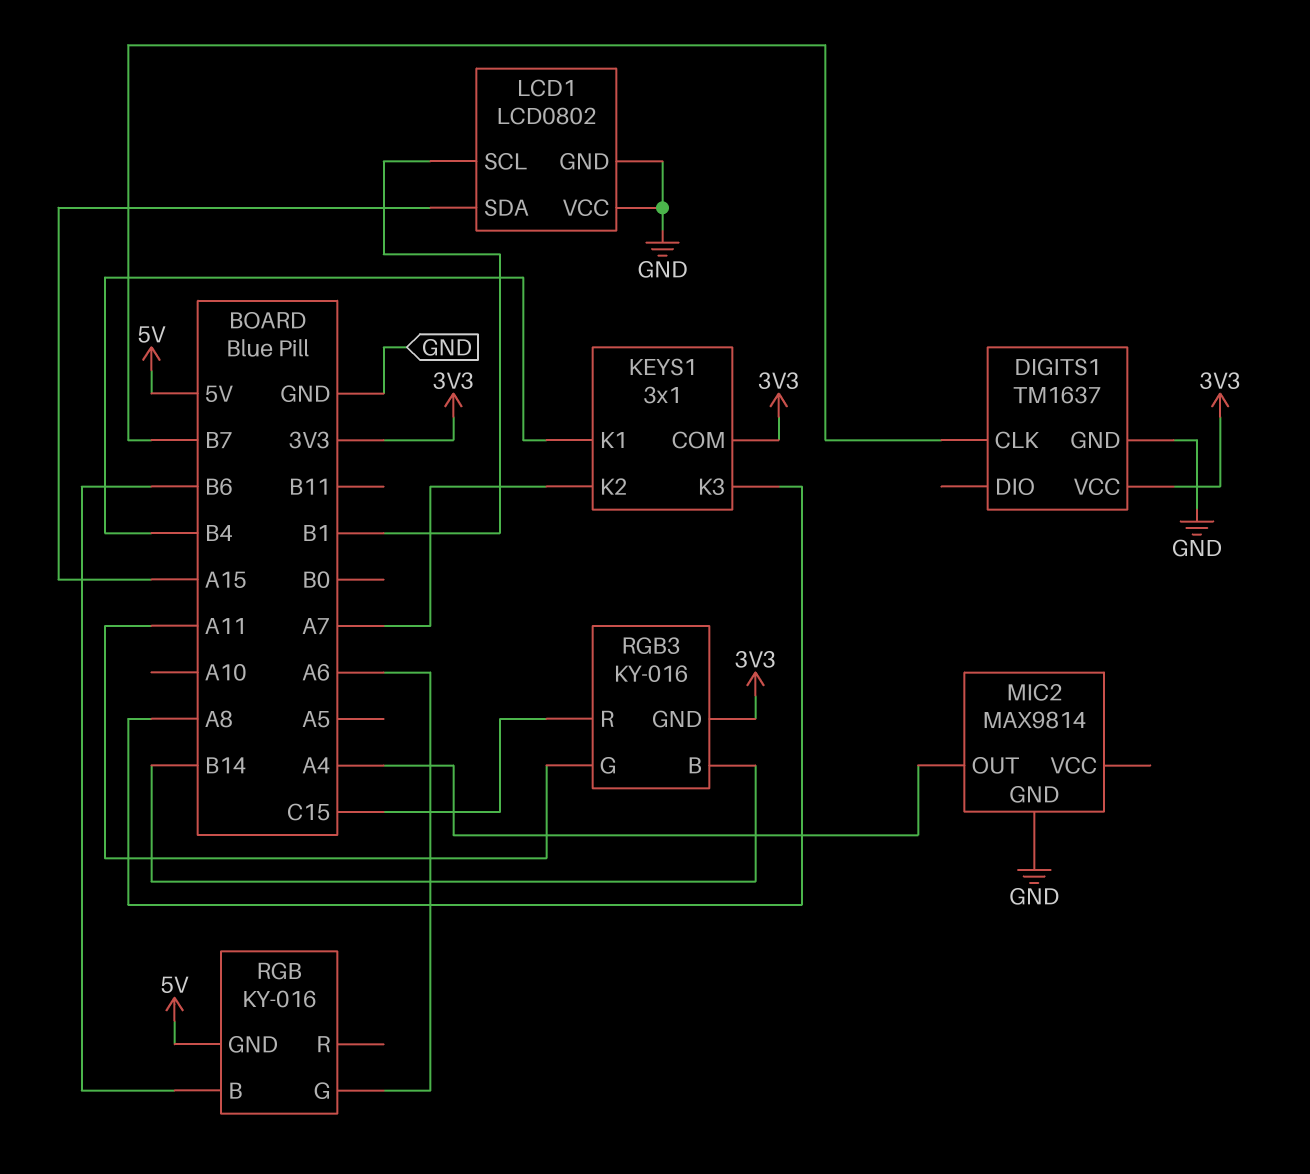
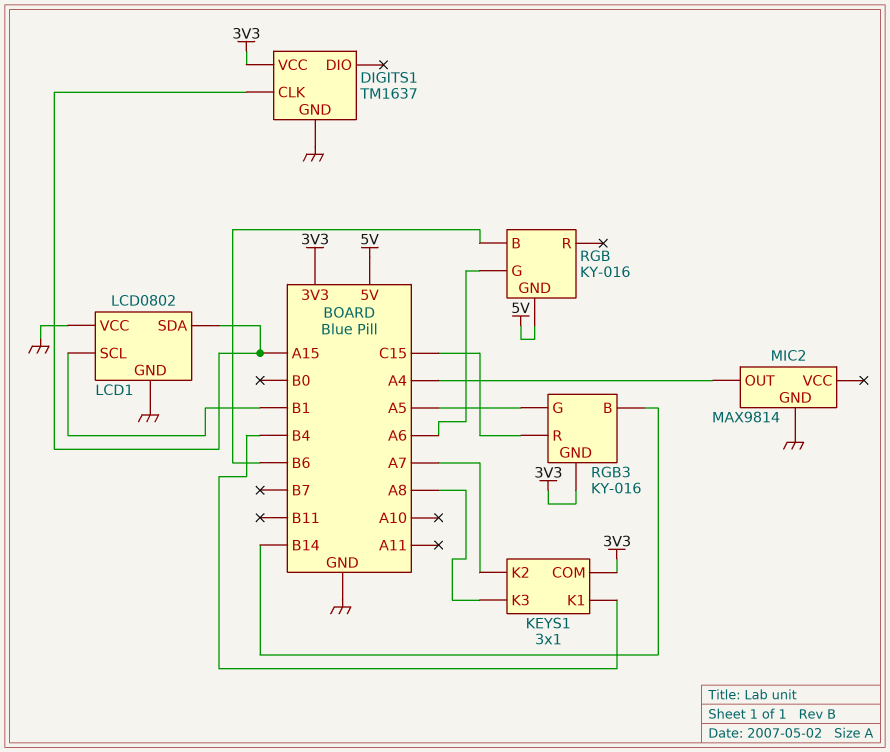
DIGITS1 pin CLK: B7 -> A15
RGB3 pin G: A11 -> A5

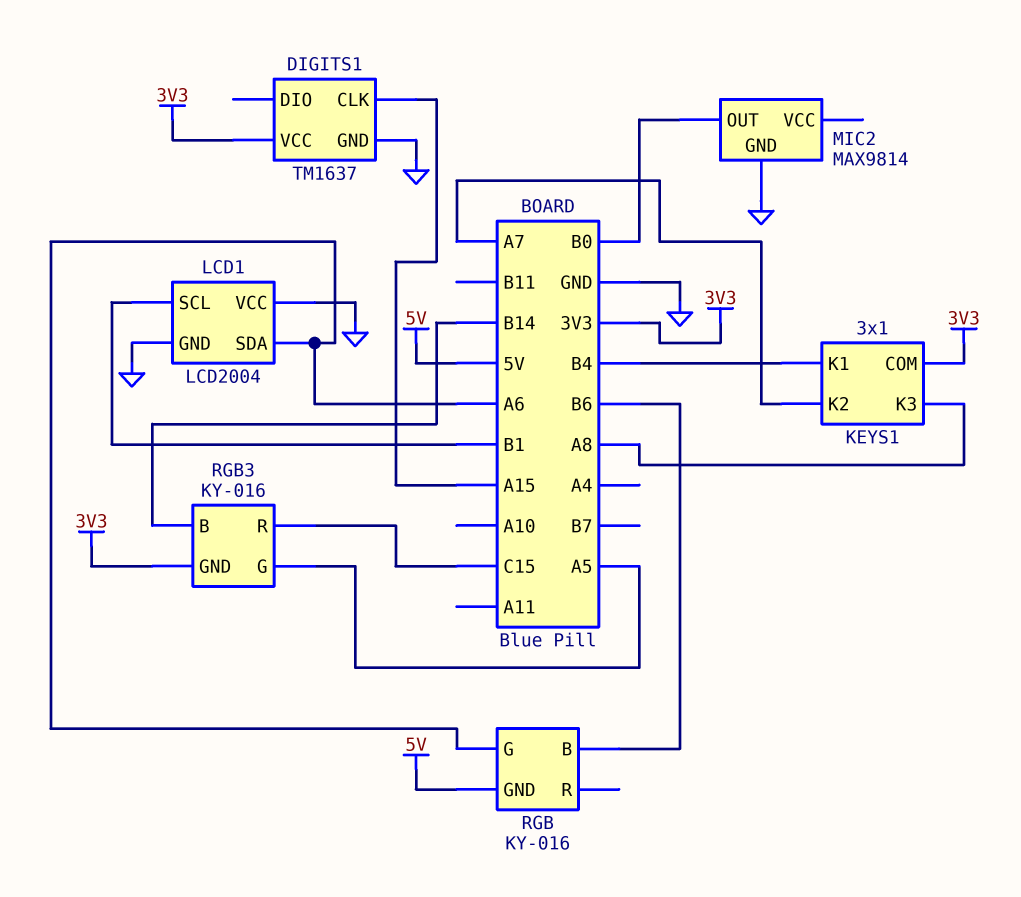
LCD1: LCD0802 -> LCD2004
LCD1 pin SDA: A15 -> A6
MIC2 pin OUT: A4 -> B0

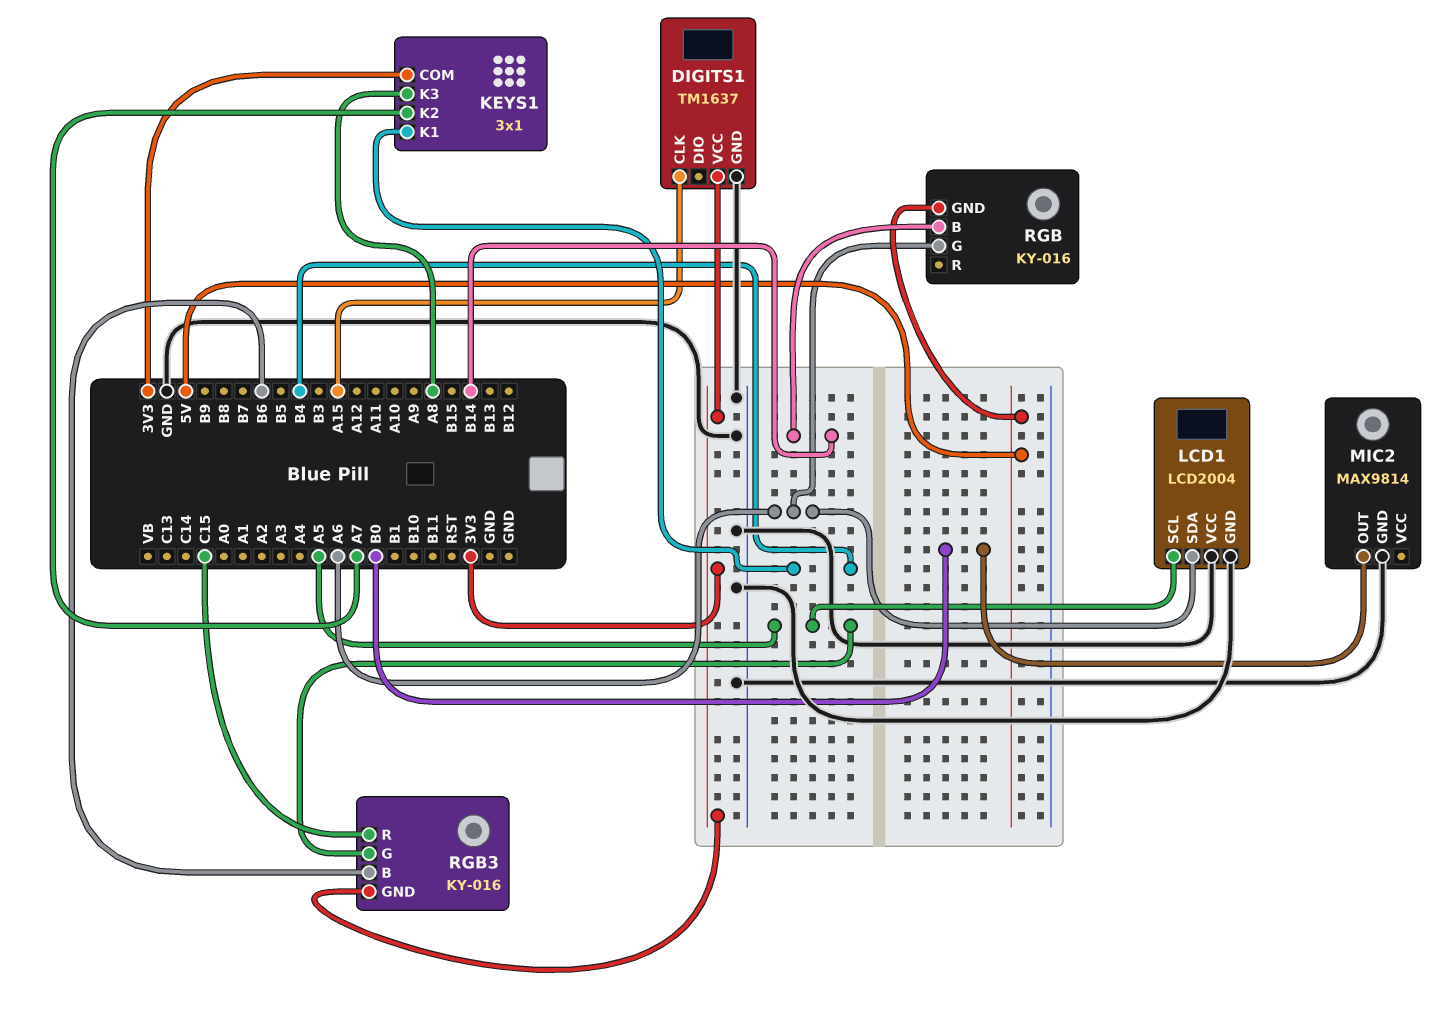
LCD1 pin SCL: B1 -> A5
RGB pin B: B6 -> B14
RGB3 pin B: B14 -> B6

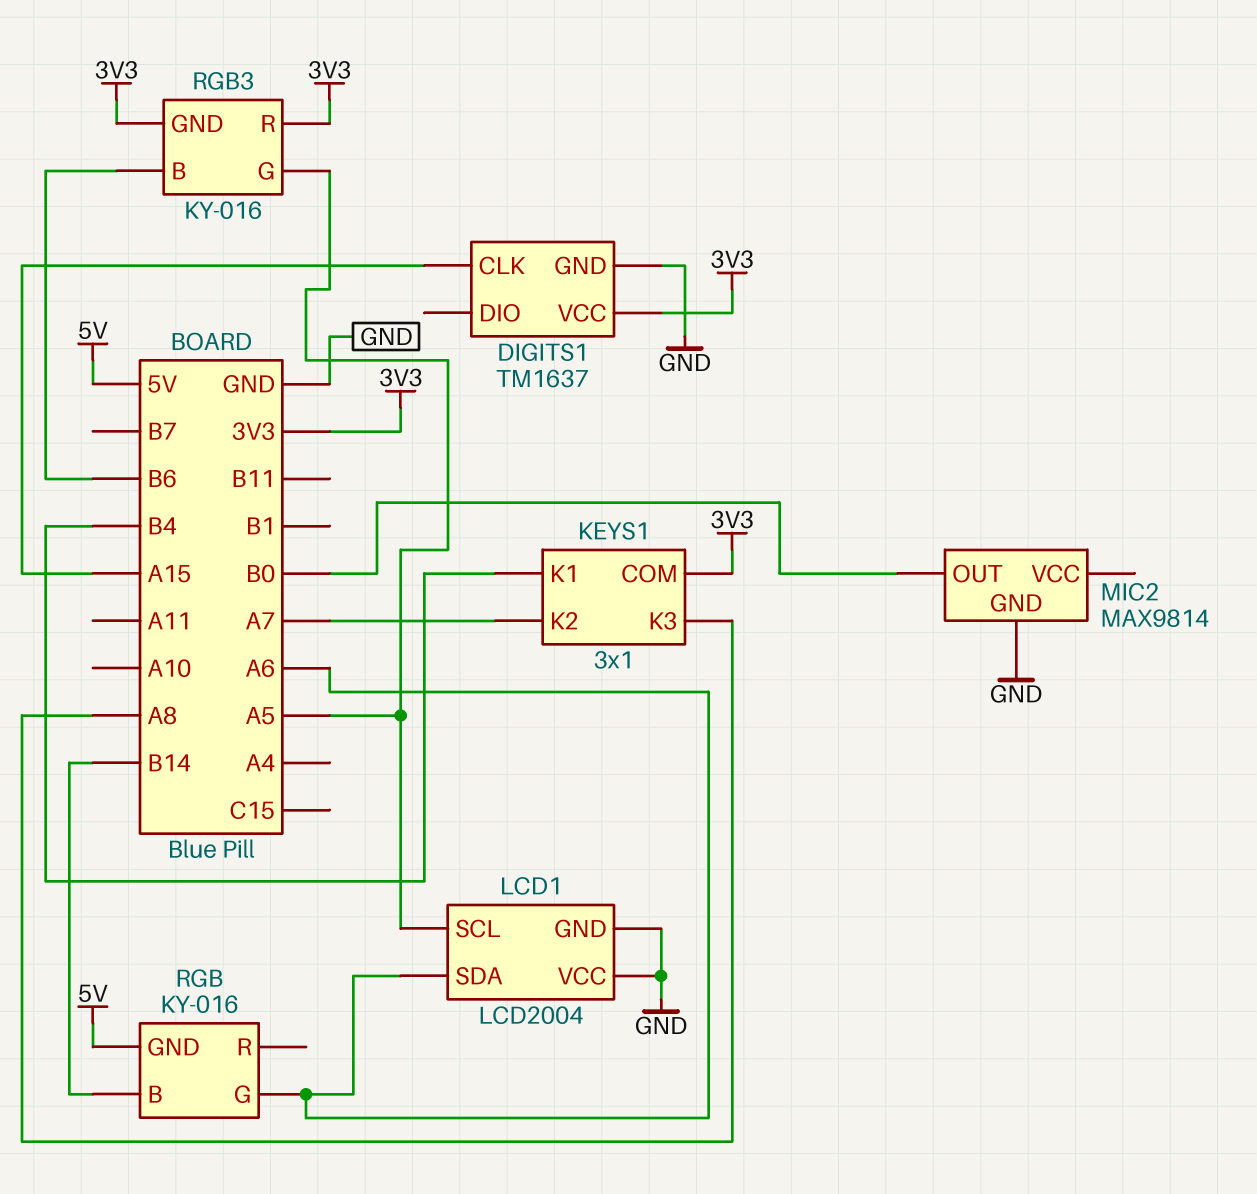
RGB3 pin R: C15 -> 3V3

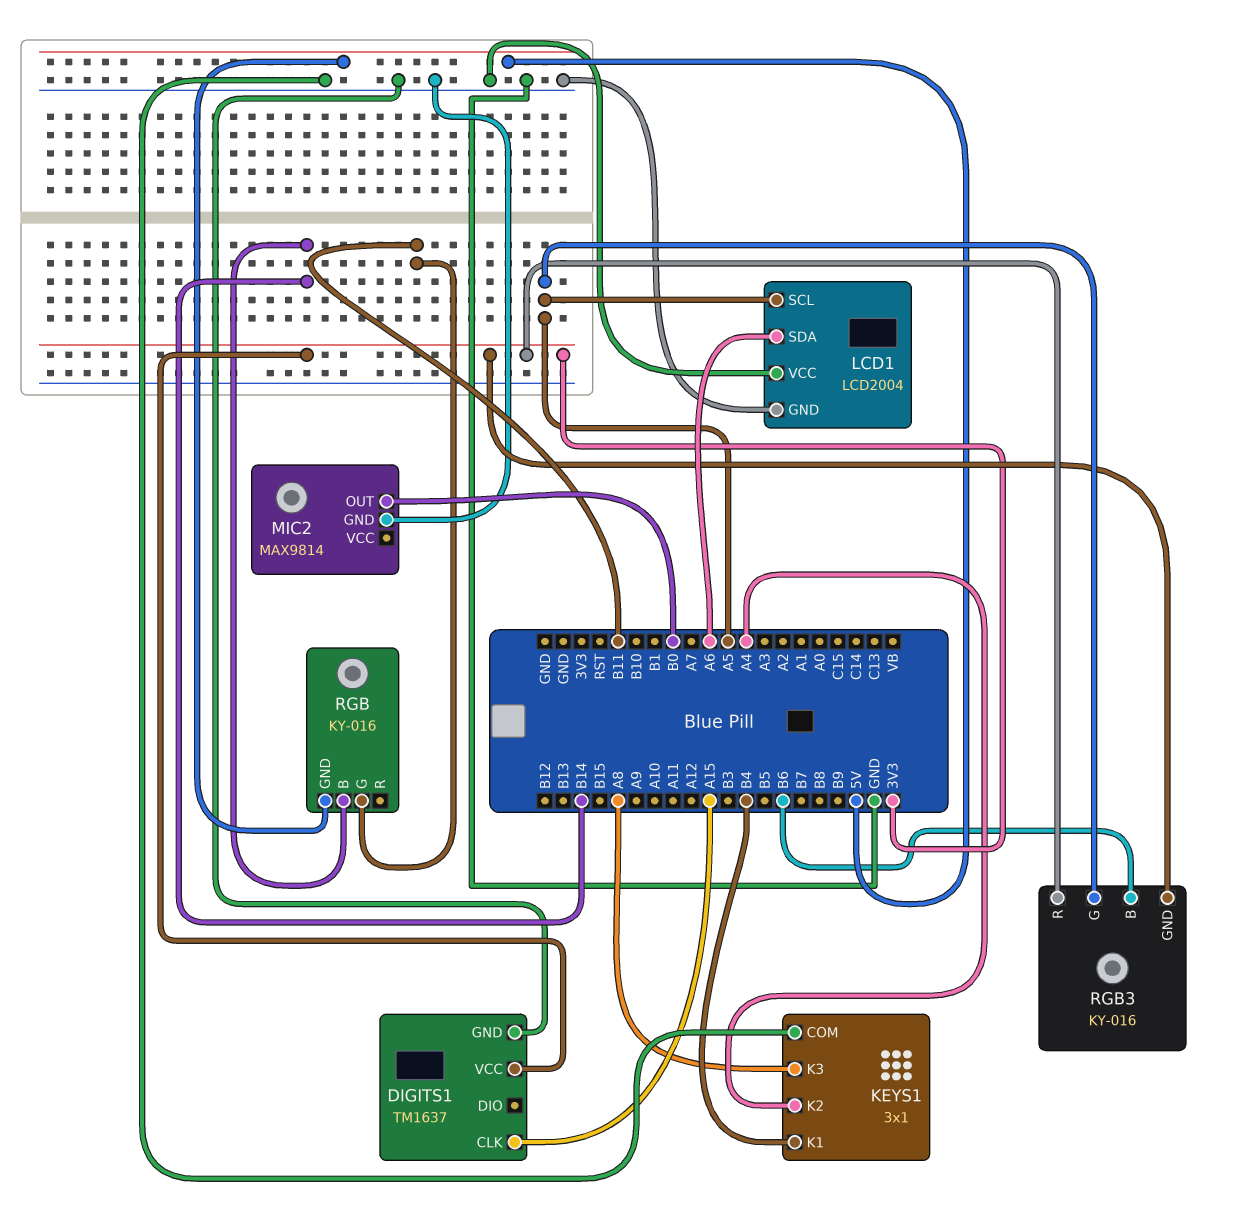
KEYS1 pin COM: 3V3 -> GND
KEYS1 pin K2: A7 -> A4
RGB pin G: A6 -> B11

